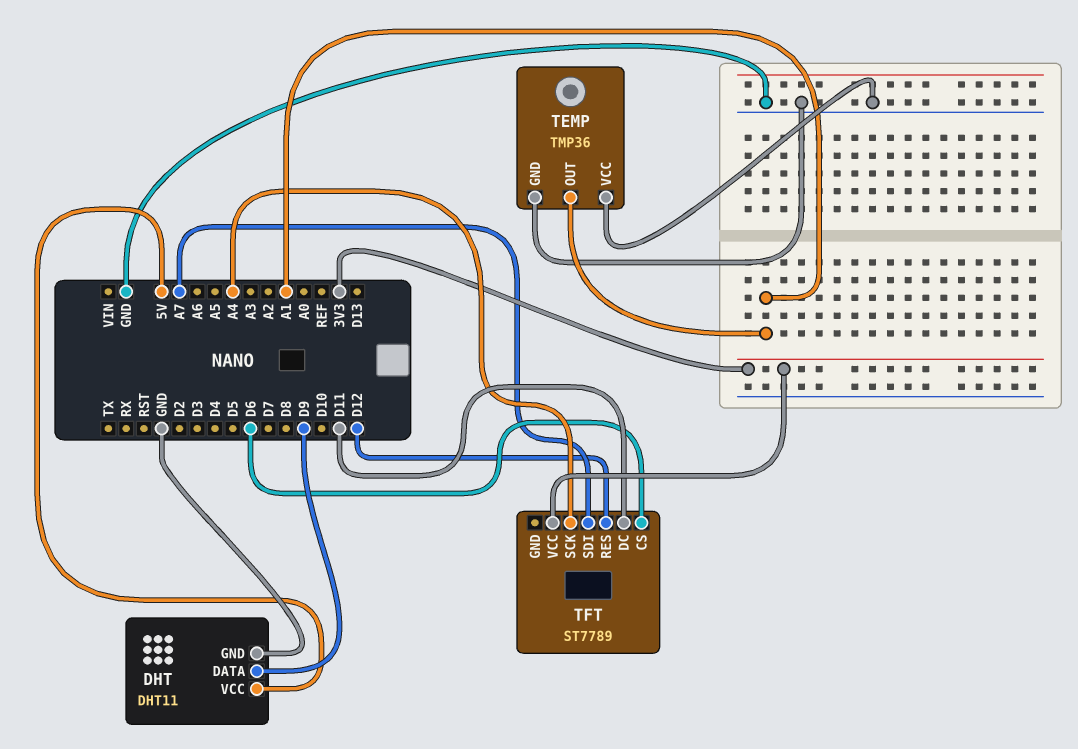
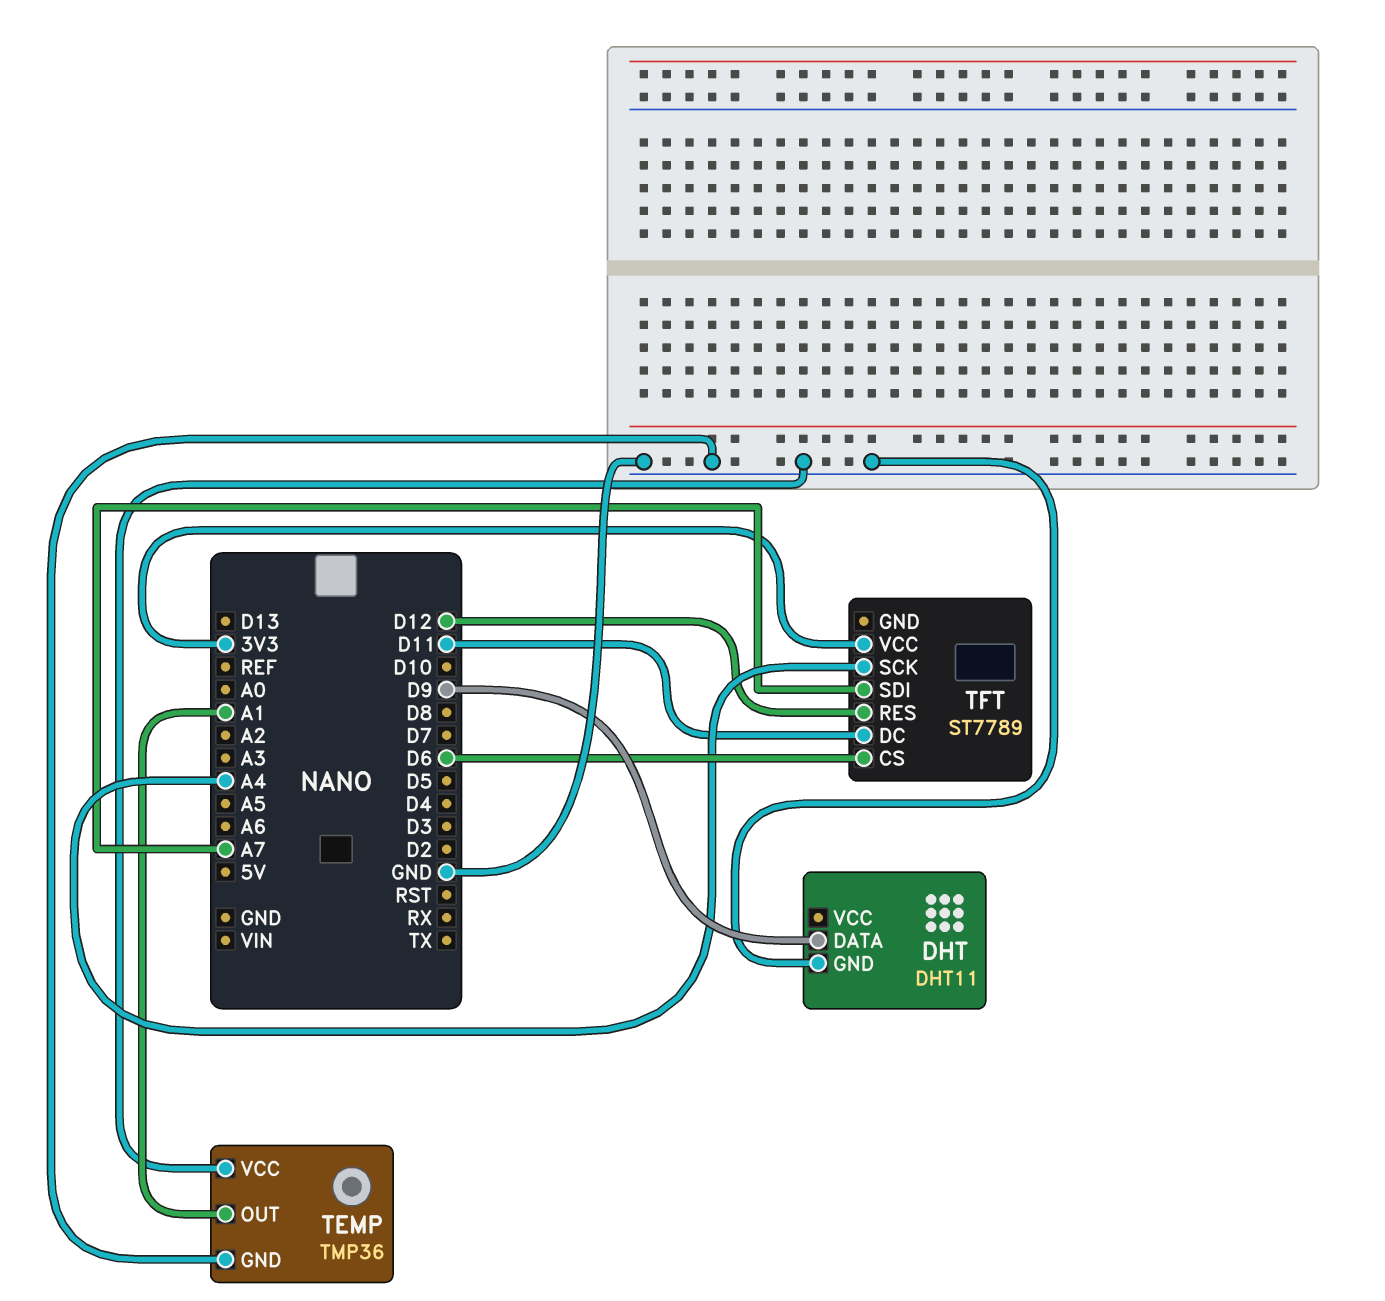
DHT pin VCC: 5V -> none

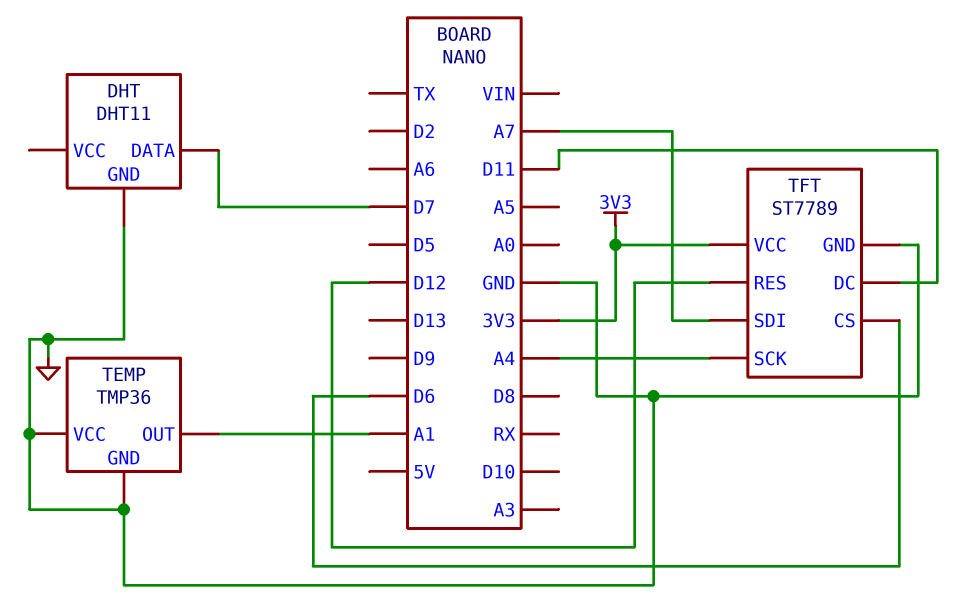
DHT pin DATA: D9 -> D7
TFT pin GND: none -> GND

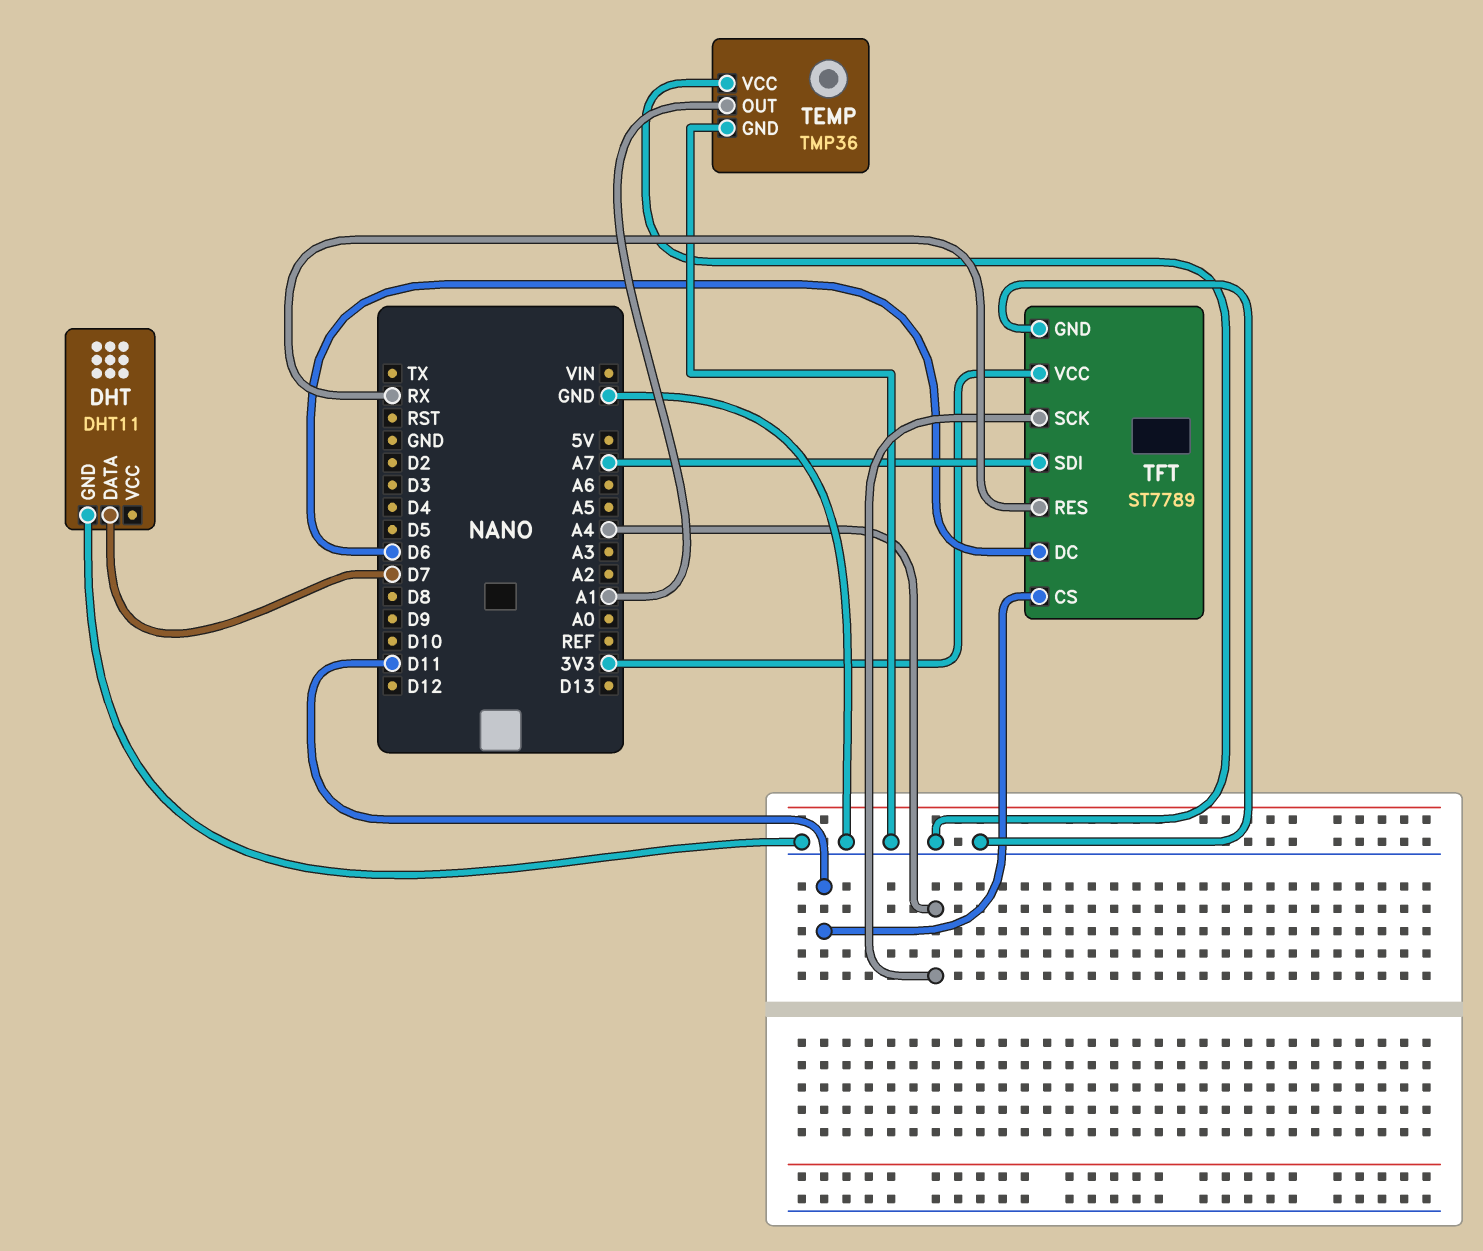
TFT pin CS: D6 -> D11
TFT pin DC: D11 -> D6
TFT pin RES: D12 -> RX

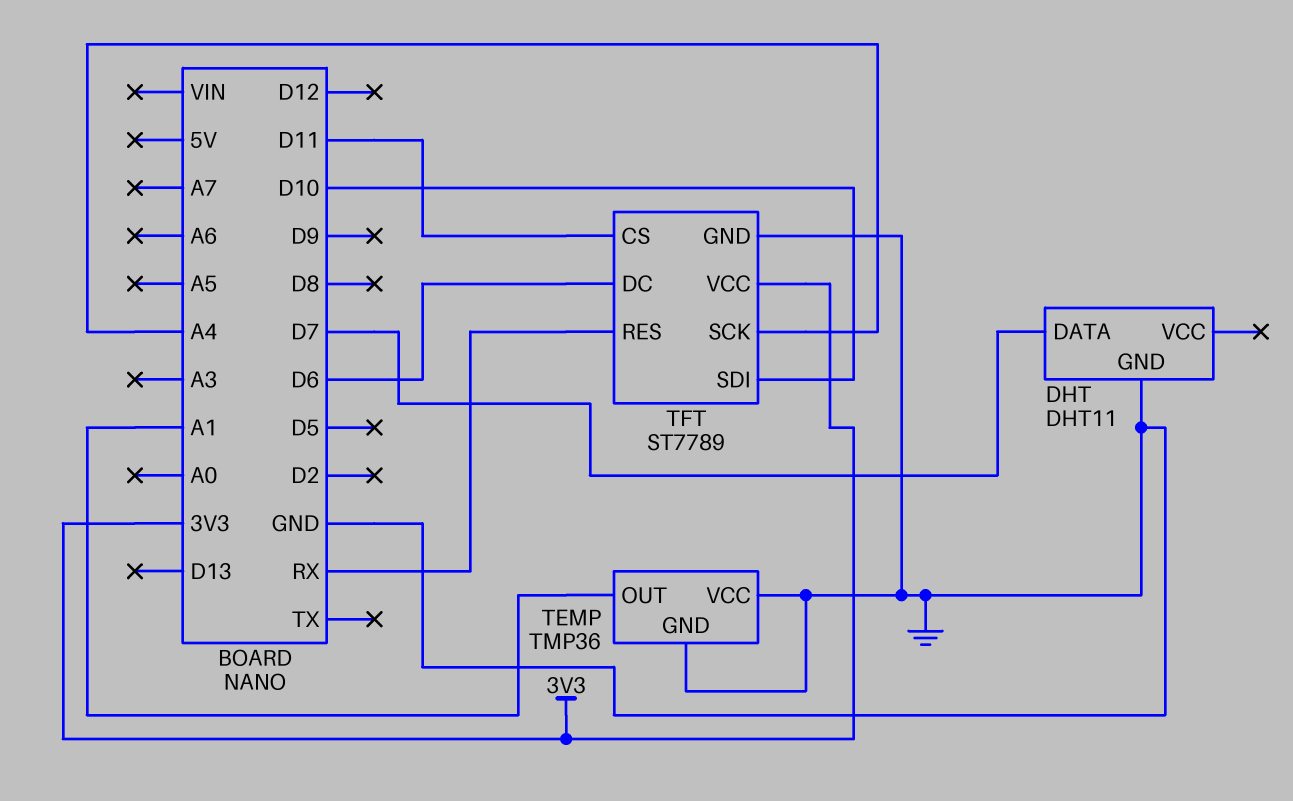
TFT pin SDI: A7 -> D10

